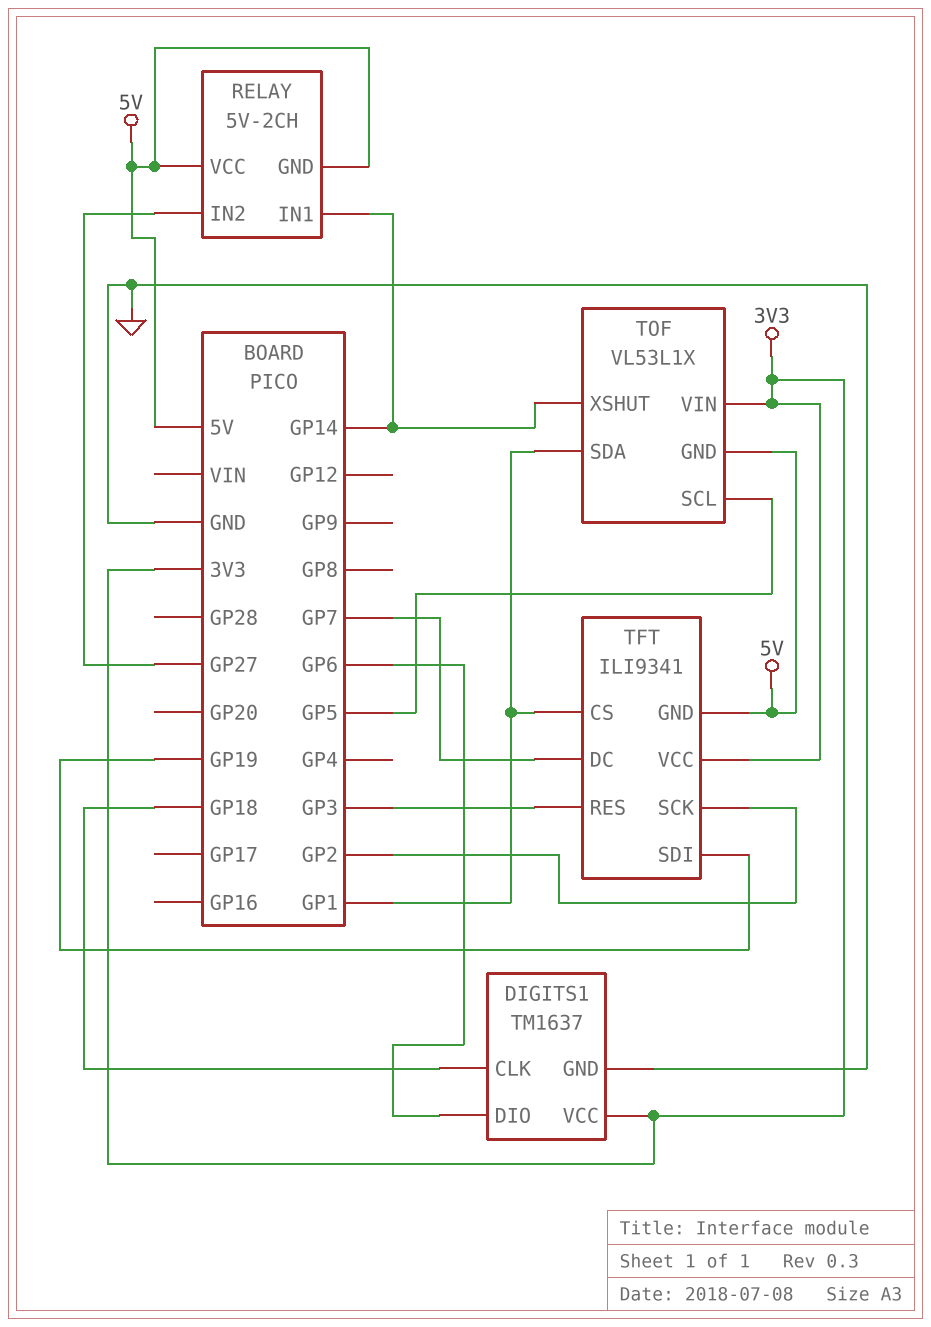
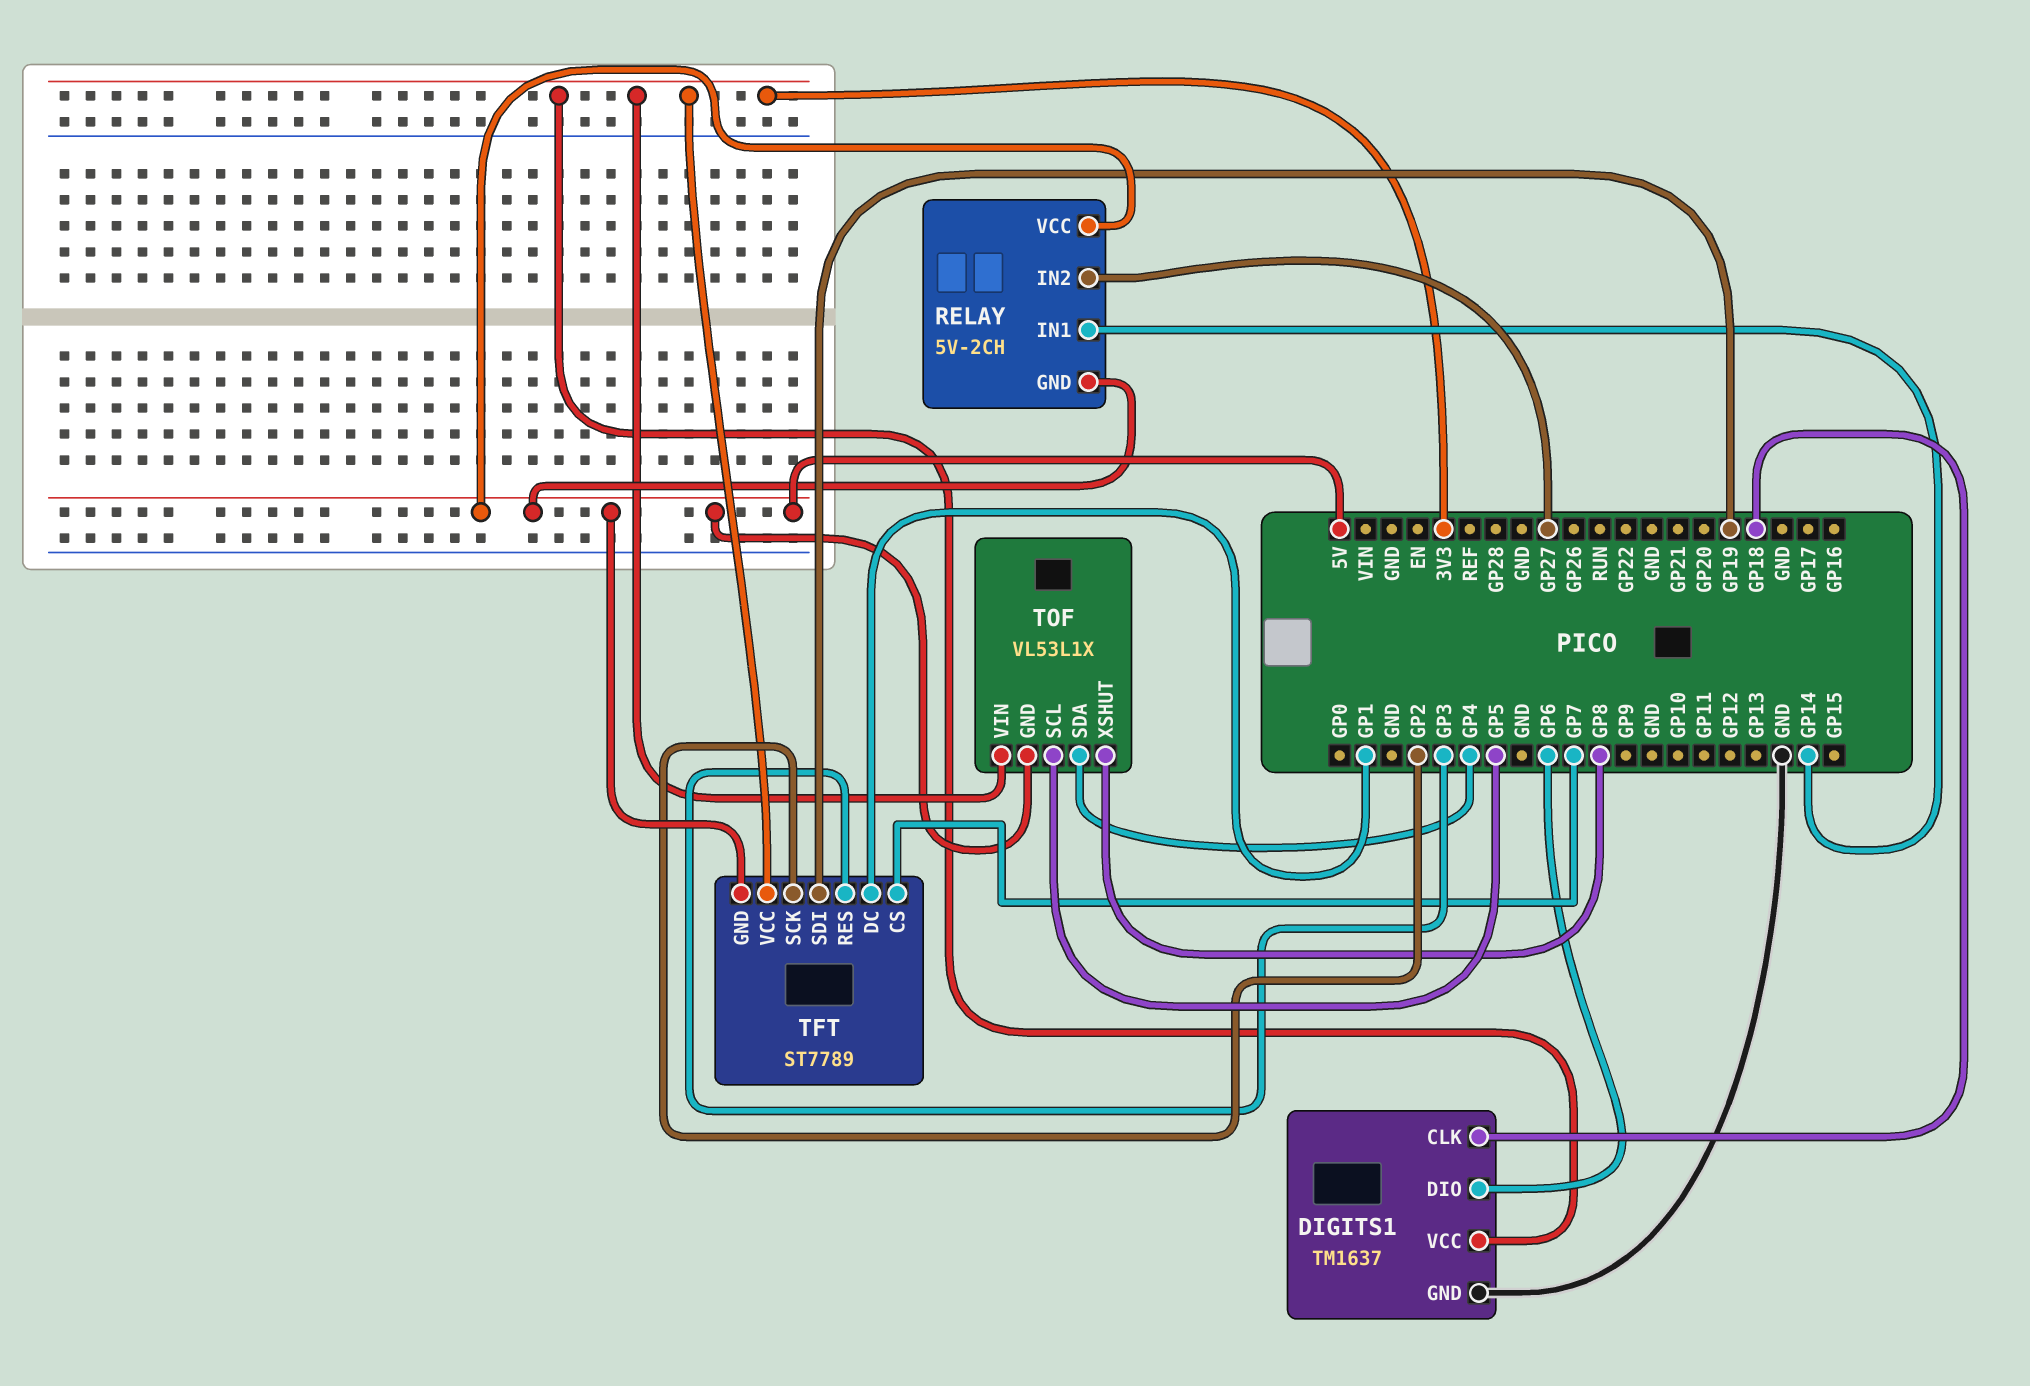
TFT: ILI9341 -> ST7789
TFT pin CS: GP1 -> GP7
TFT pin DC: GP7 -> GP1
TOF pin SDA: GP1 -> GP4
TOF pin XSHUT: GP14 -> GP8

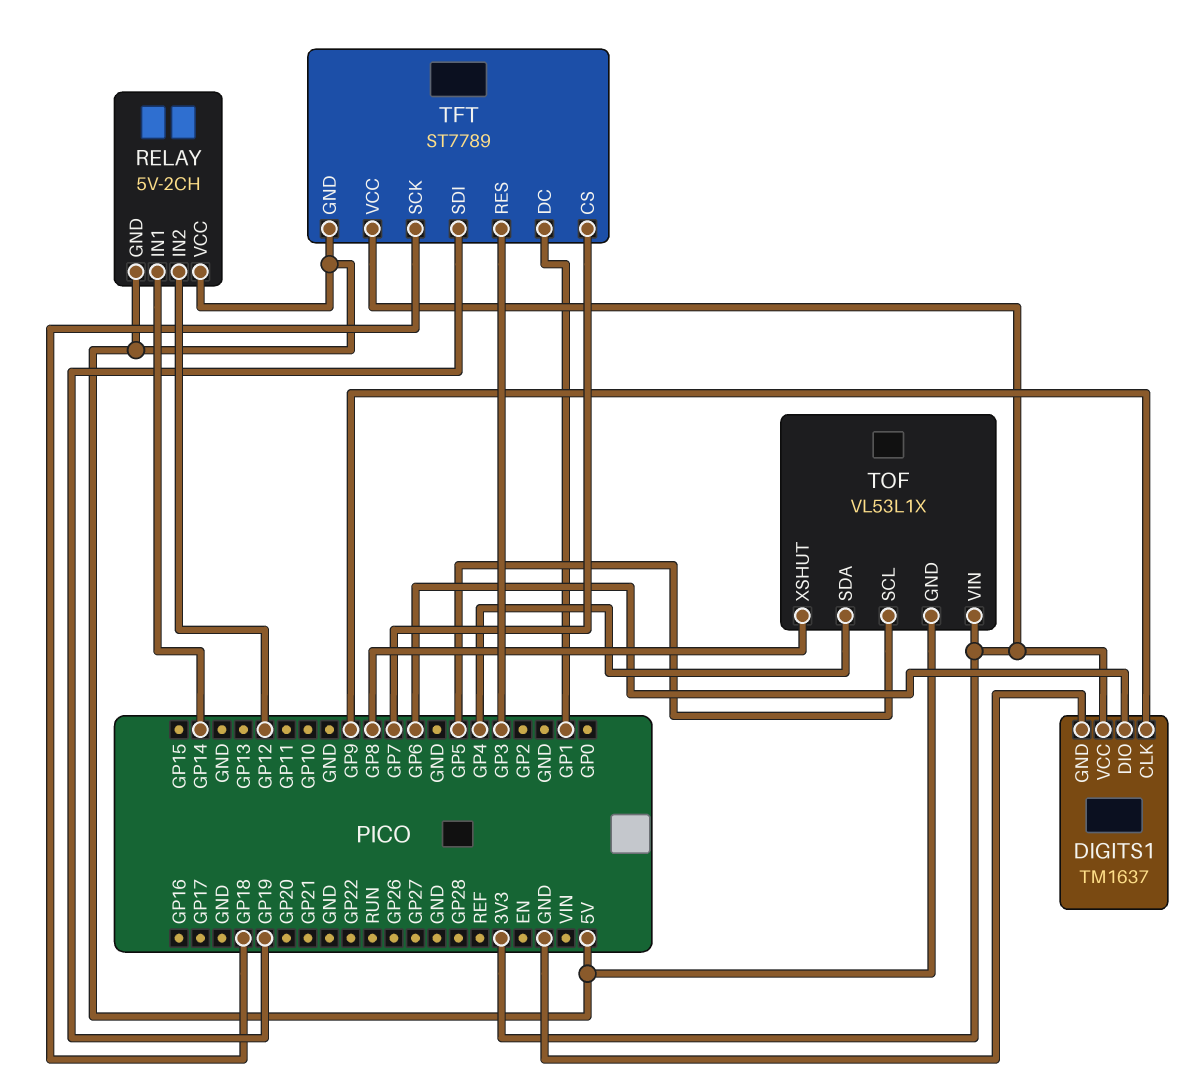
DIGITS1 pin CLK: GP18 -> GP9
RELAY pin IN2: GP27 -> GP12
TFT pin SCK: GP2 -> GP18

